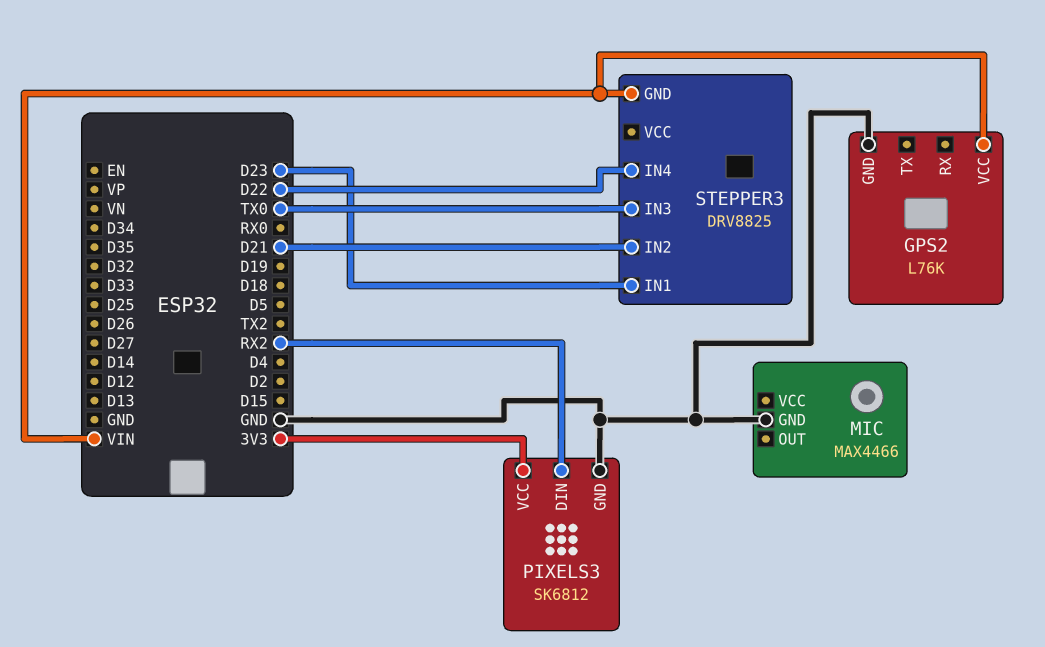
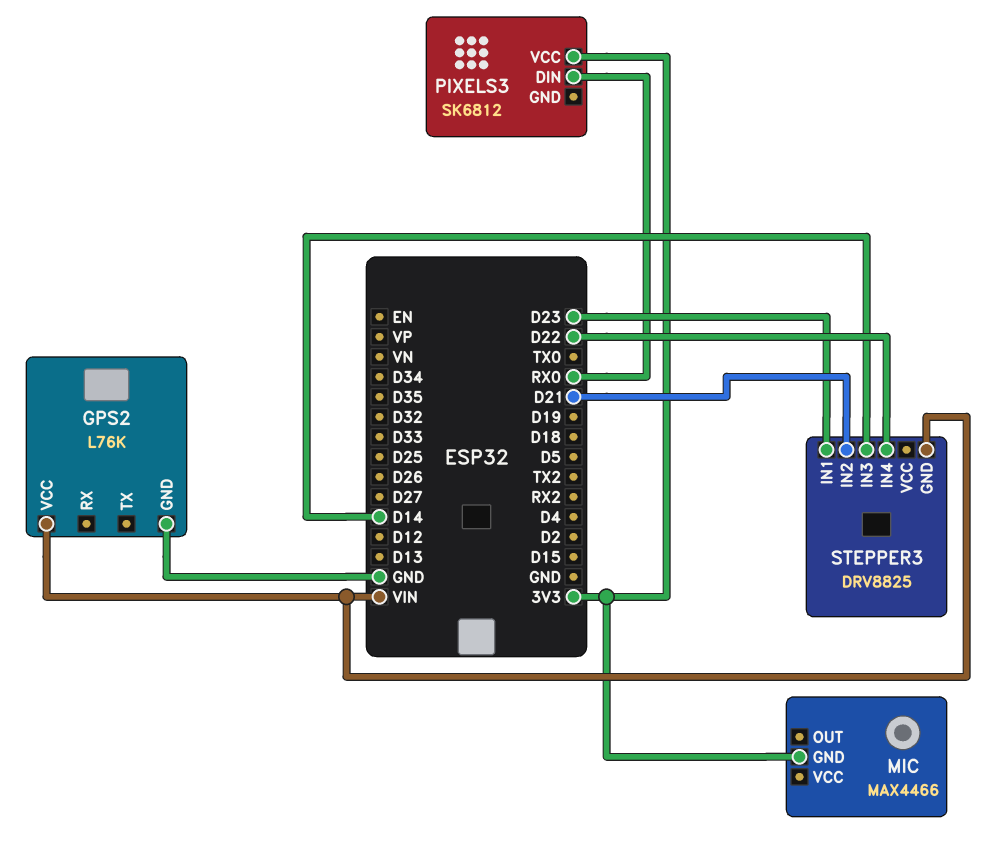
MIC pin GND: GND -> 3V3
PIXELS3 pin DIN: RX2 -> RX0
PIXELS3 pin GND: GND -> none
STEPPER3 pin IN3: TX0 -> D14

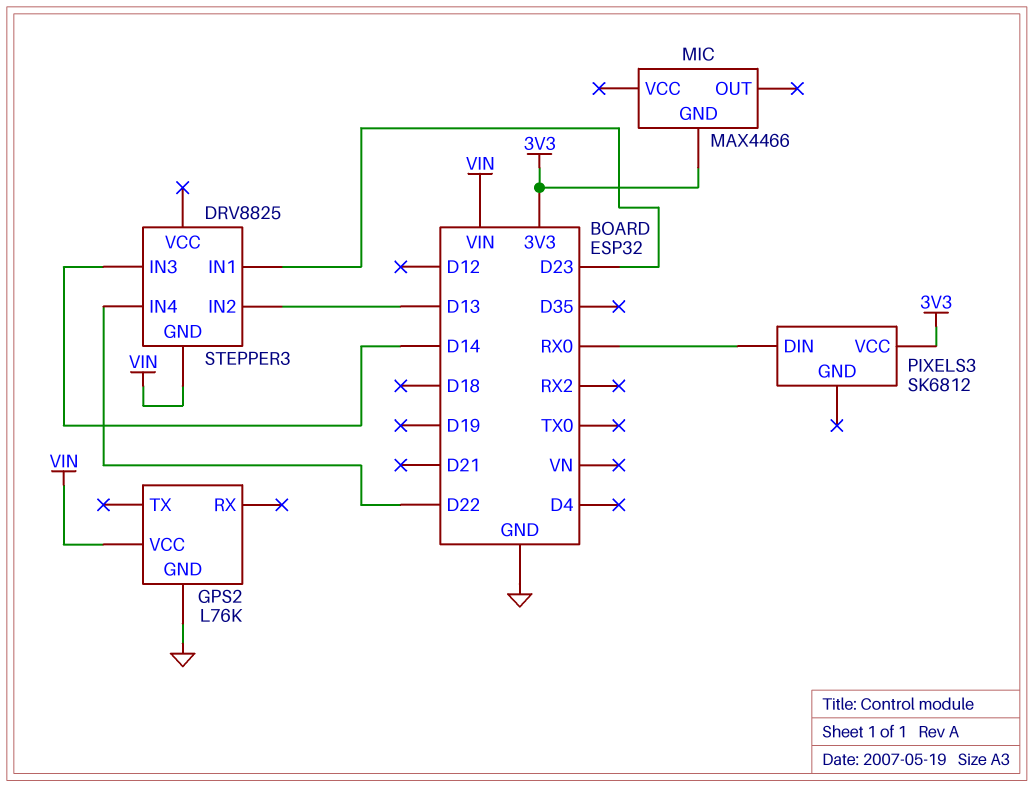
STEPPER3 pin IN2: D21 -> D13

